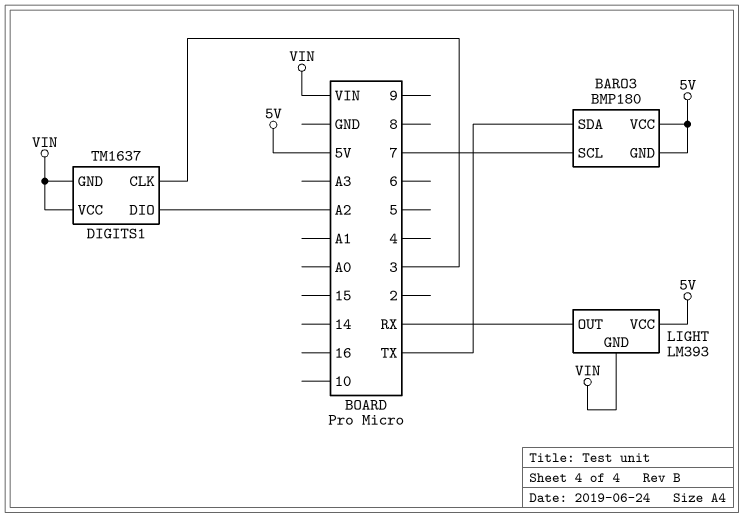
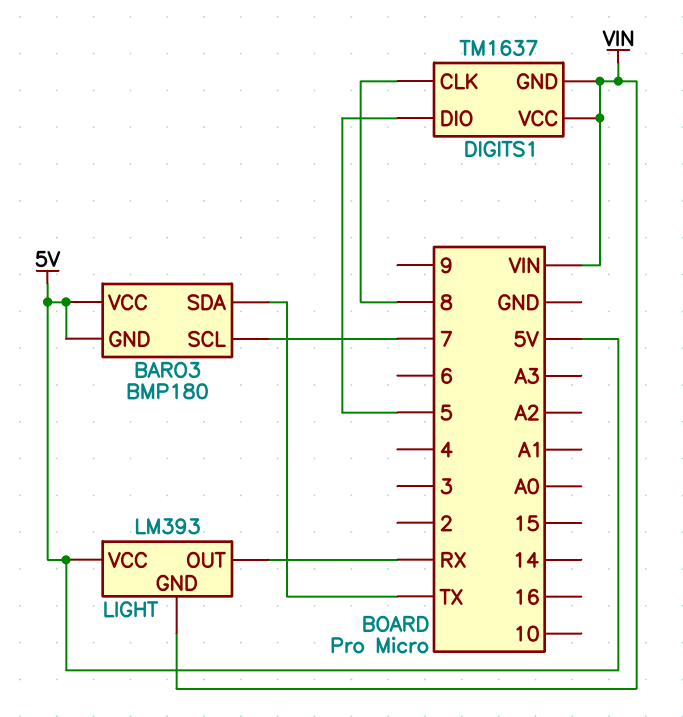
DIGITS1 pin CLK: 3 -> 8
DIGITS1 pin DIO: A2 -> 5

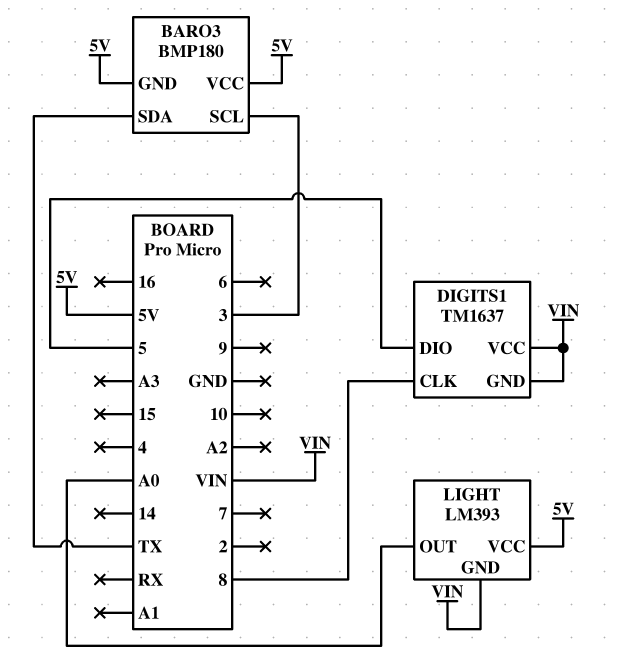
BARO3 pin SCL: 7 -> 3
LIGHT pin OUT: RX -> A0

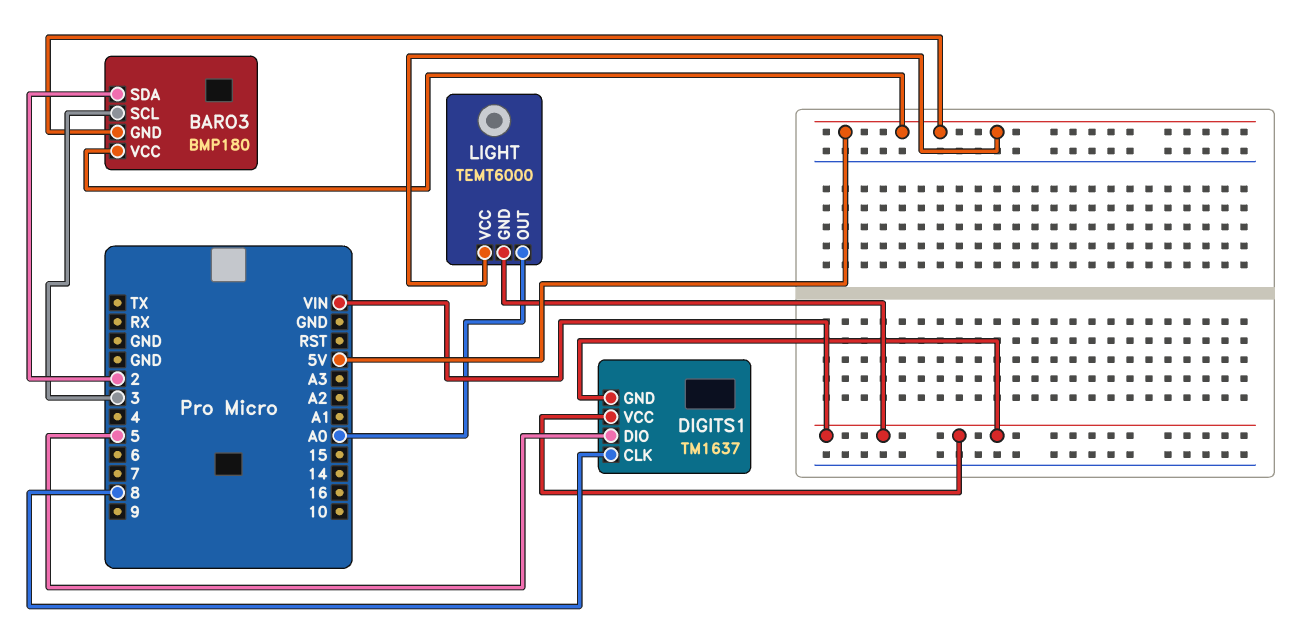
BARO3 pin SDA: TX -> 2
LIGHT: LM393 -> TEMT6000

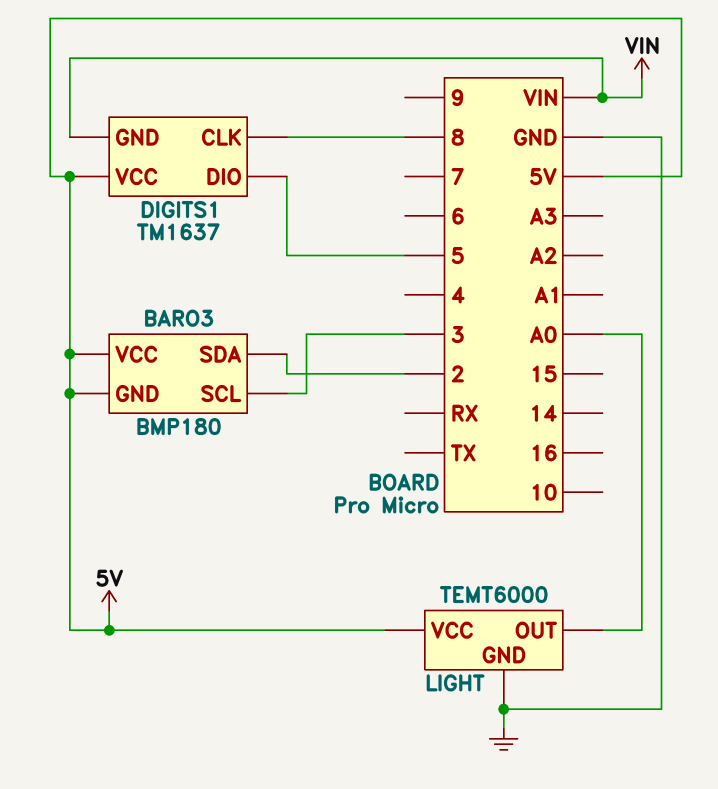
DIGITS1 pin VCC: VIN -> 5V
LIGHT pin GND: VIN -> GND

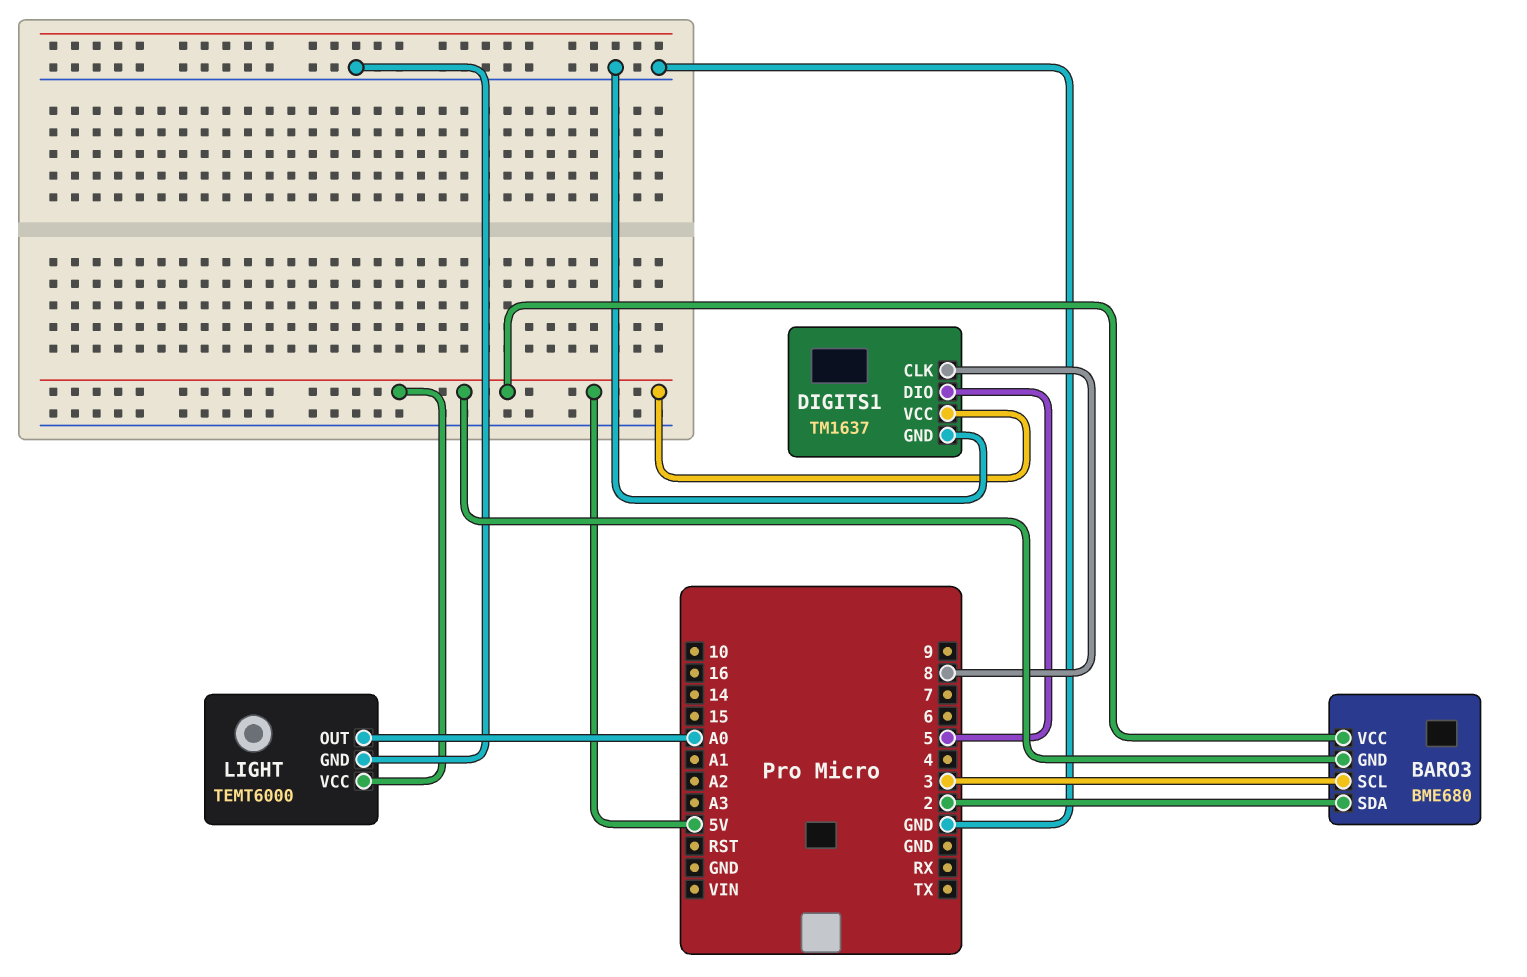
BARO3: BMP180 -> BME680
DIGITS1 pin GND: VIN -> GND

